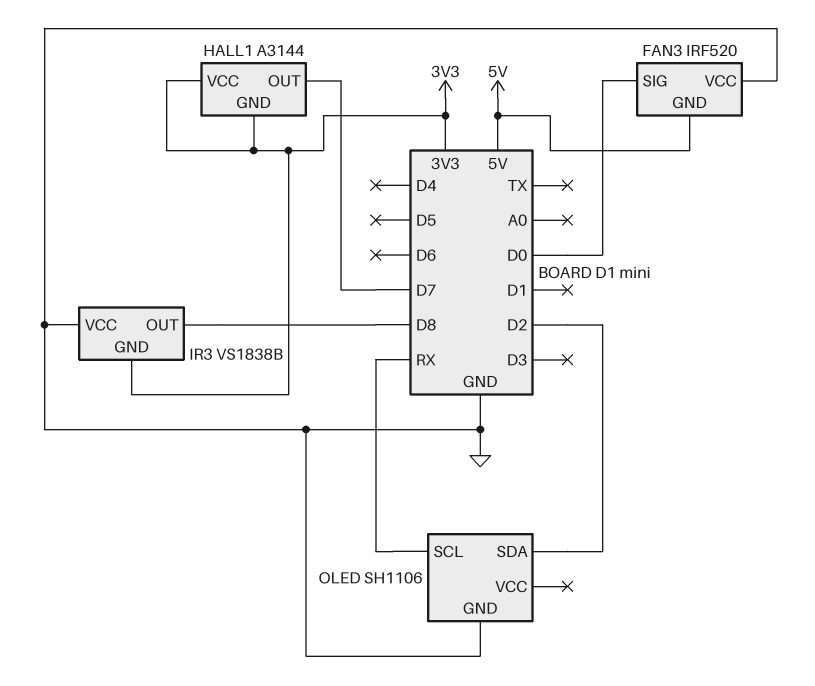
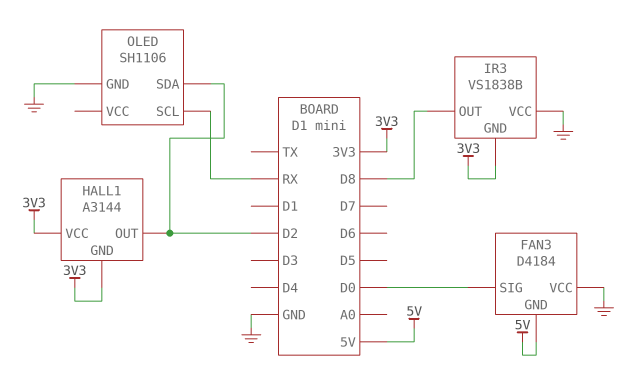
FAN3: IRF520 -> D4184
HALL1 pin OUT: D7 -> D2

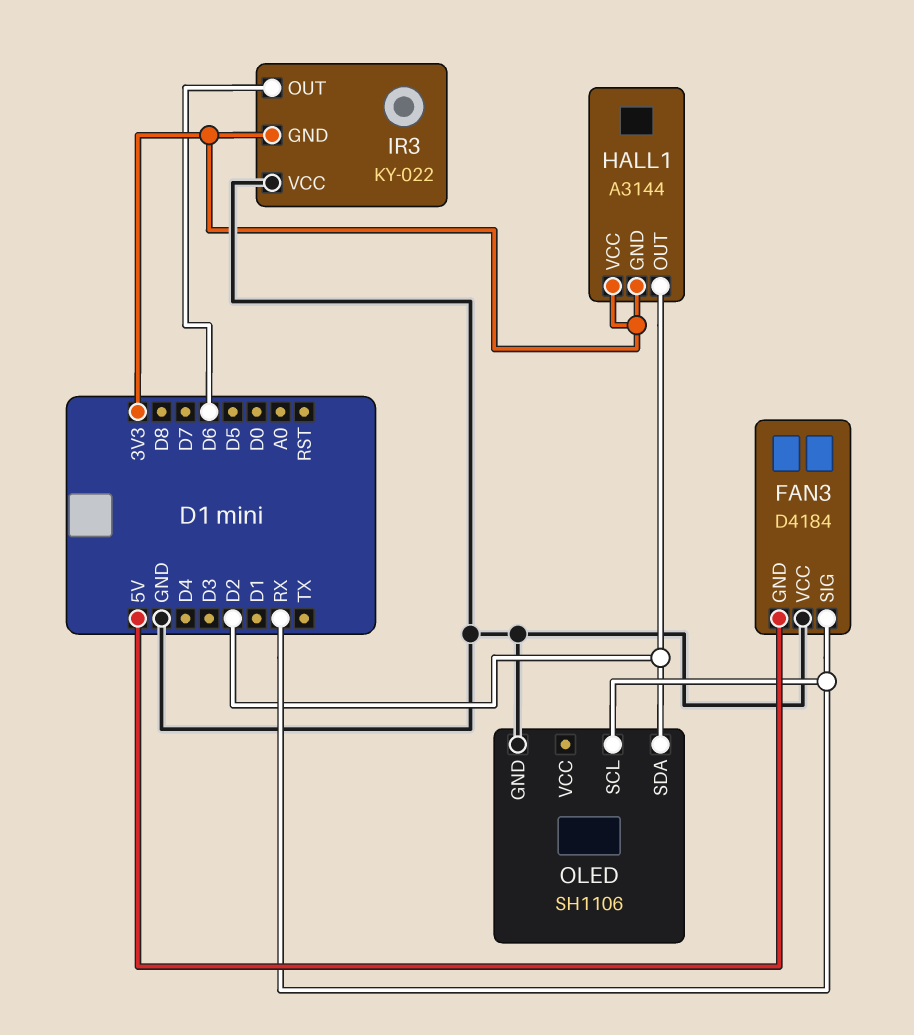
FAN3 pin SIG: D0 -> RX
IR3: VS1838B -> KY-022
IR3 pin OUT: D8 -> D6

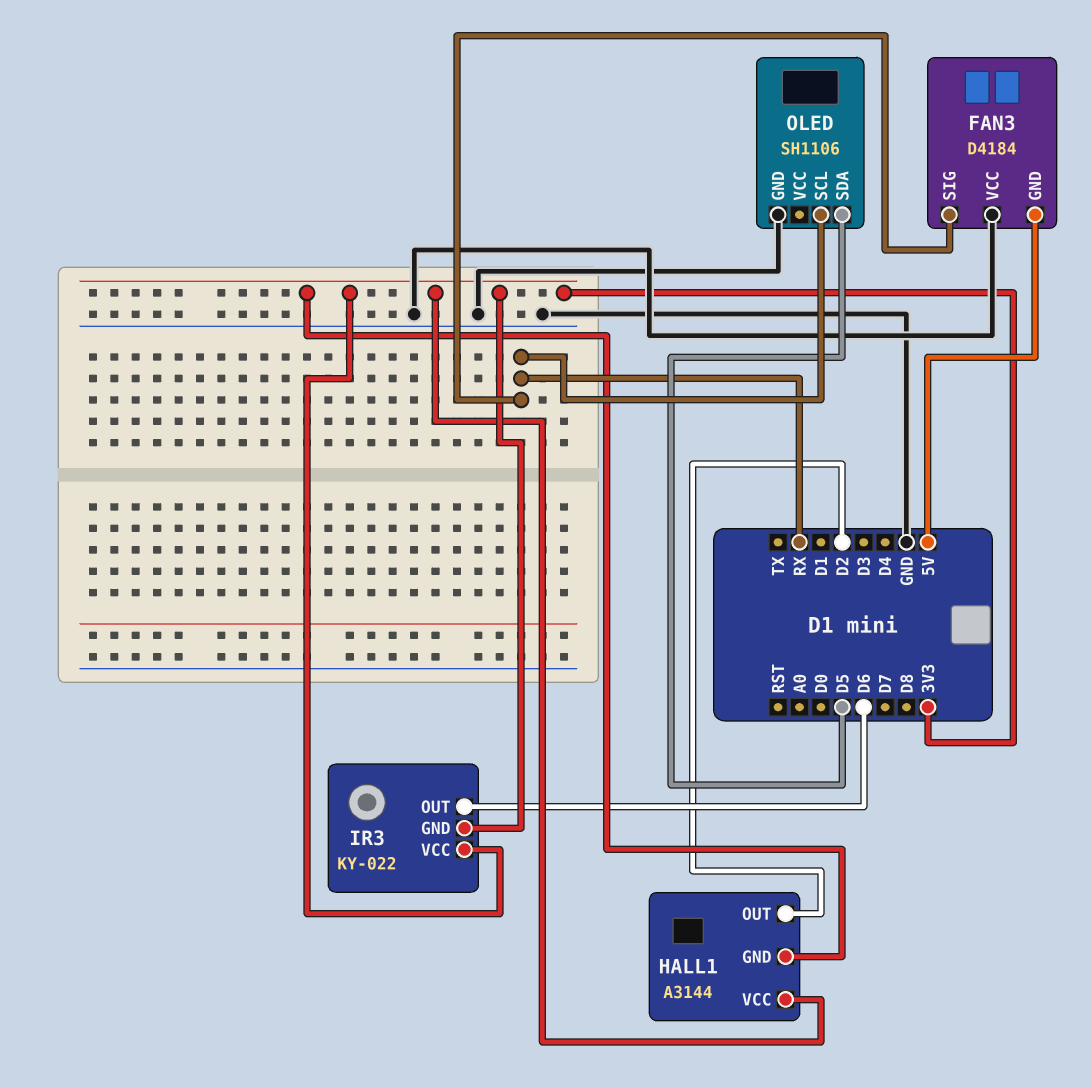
IR3 pin VCC: GND -> 3V3
OLED pin SDA: D2 -> D5

